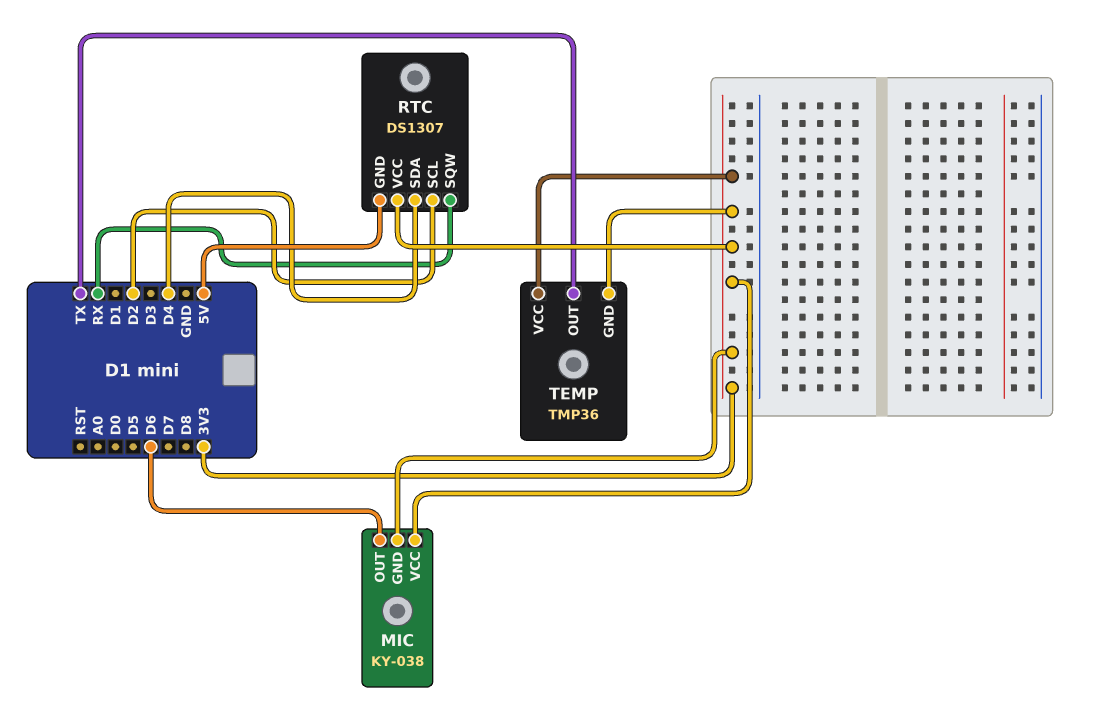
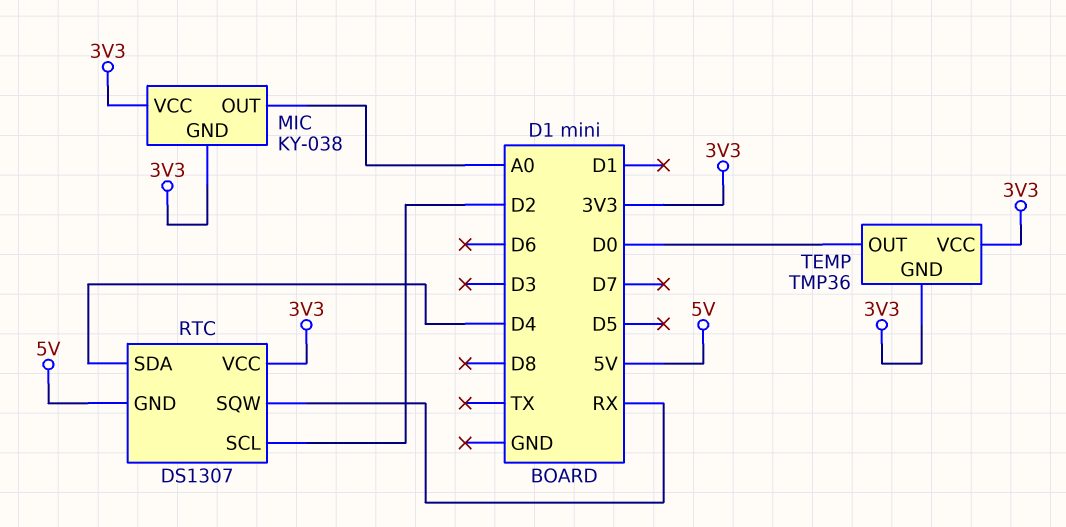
MIC pin OUT: D6 -> A0
TEMP pin OUT: TX -> D0

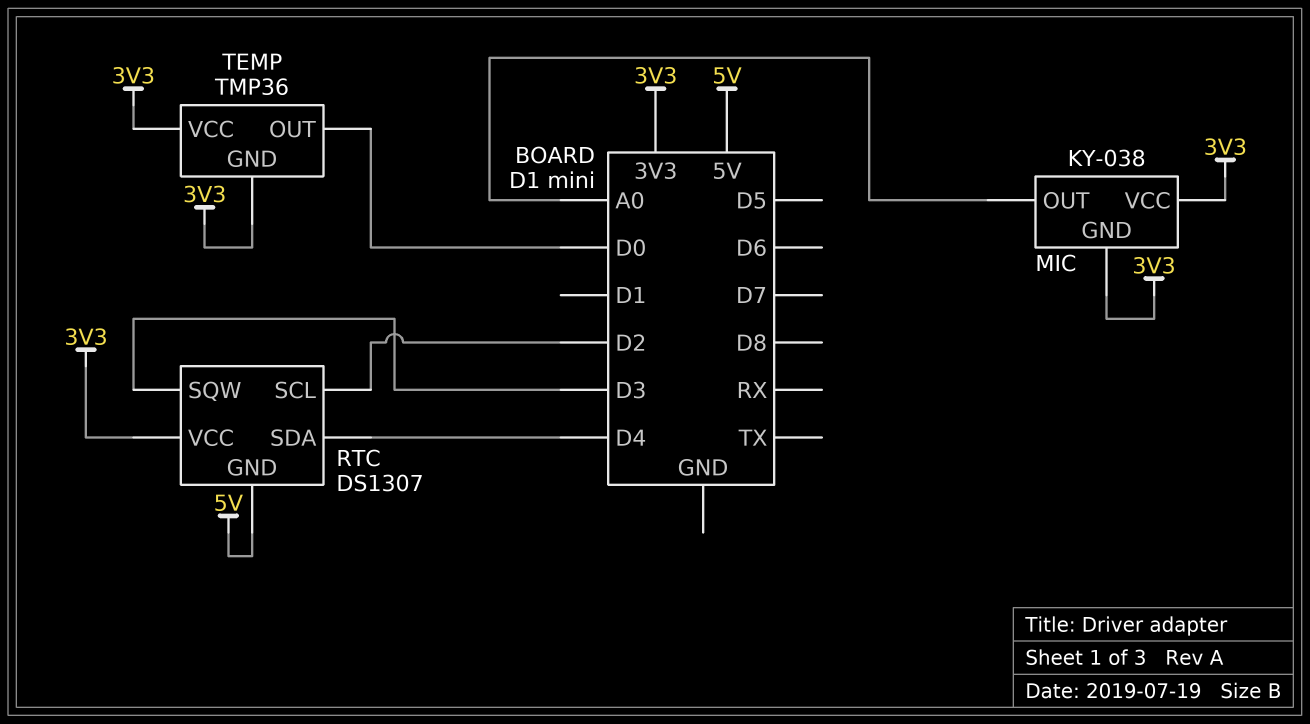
RTC pin SQW: RX -> D3

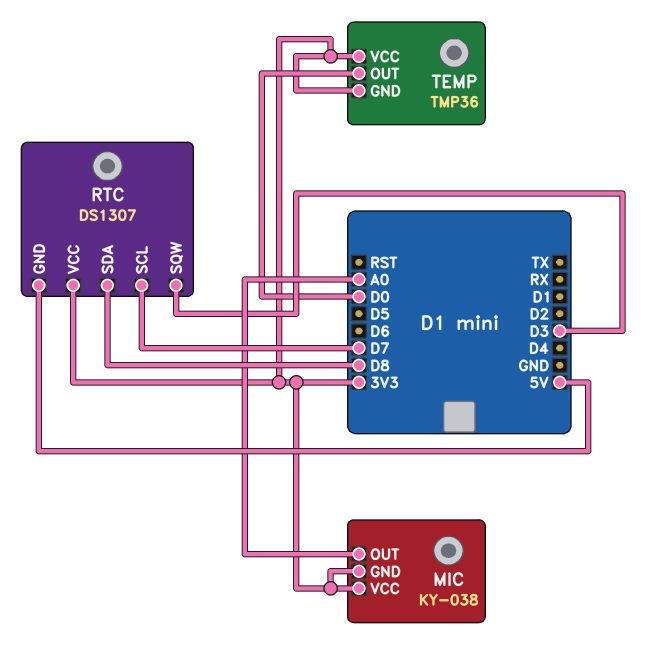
RTC pin SCL: D2 -> D7
RTC pin SDA: D4 -> D8

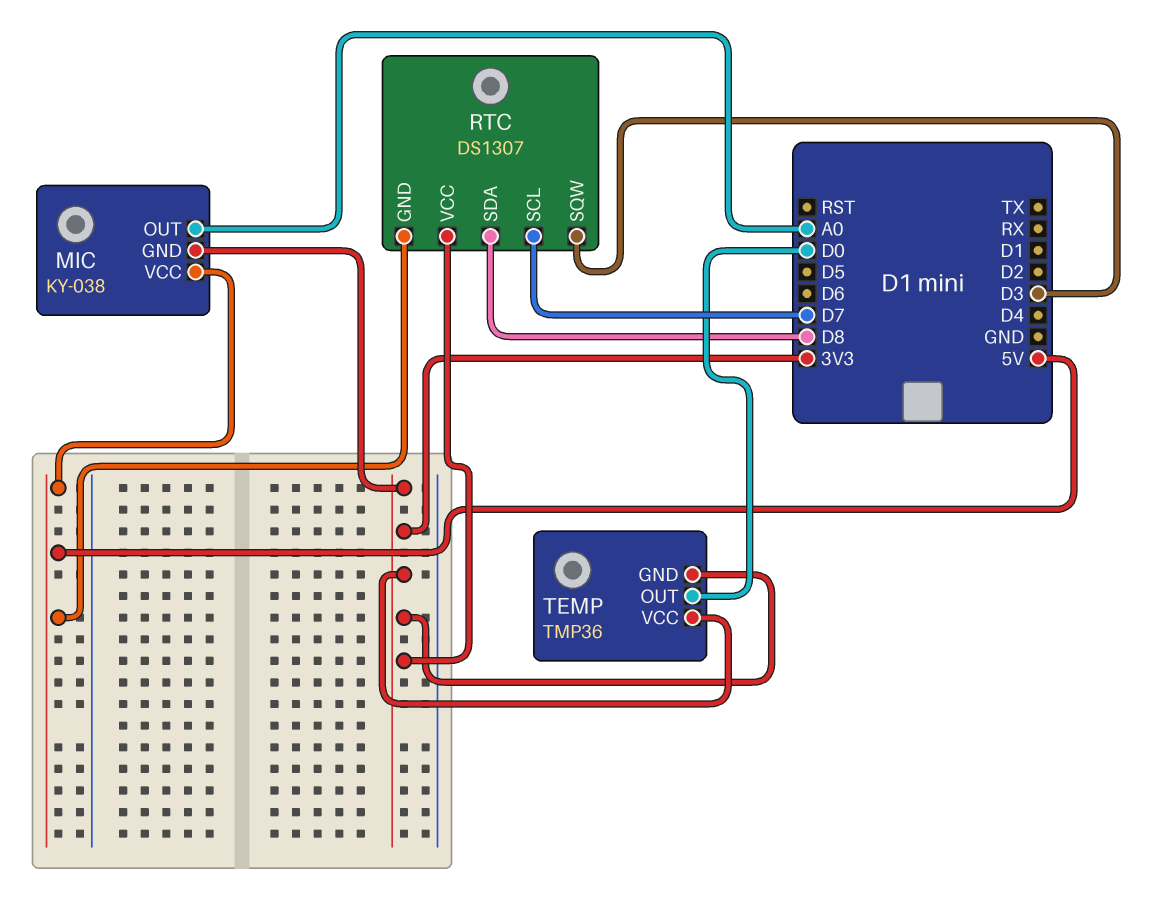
MIC pin VCC: 3V3 -> 5V

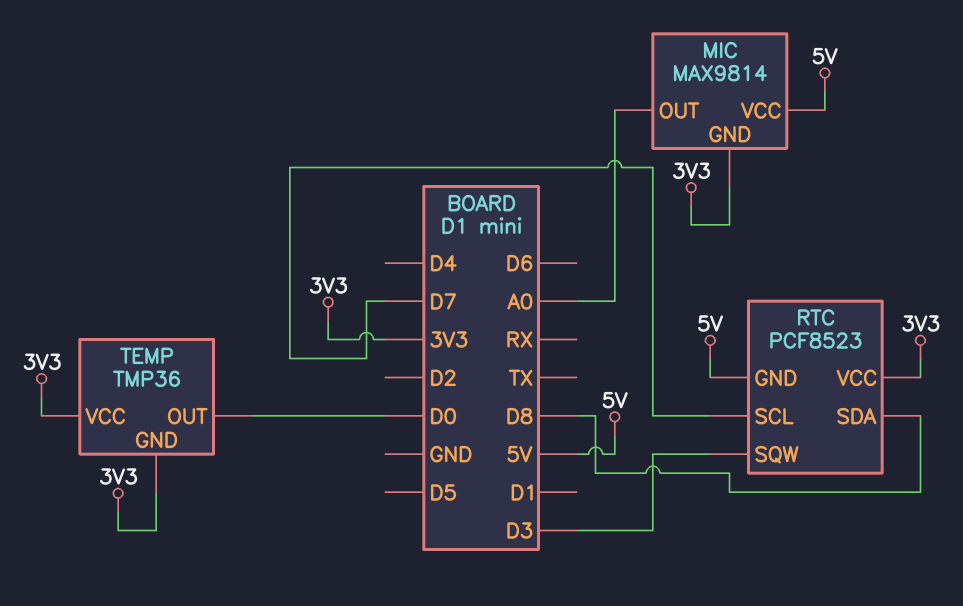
MIC: KY-038 -> MAX9814
RTC: DS1307 -> PCF8523

